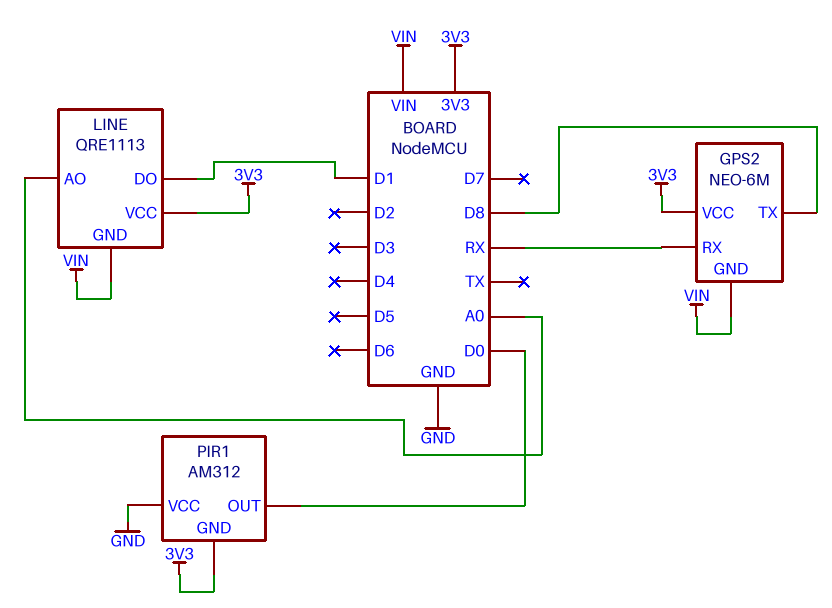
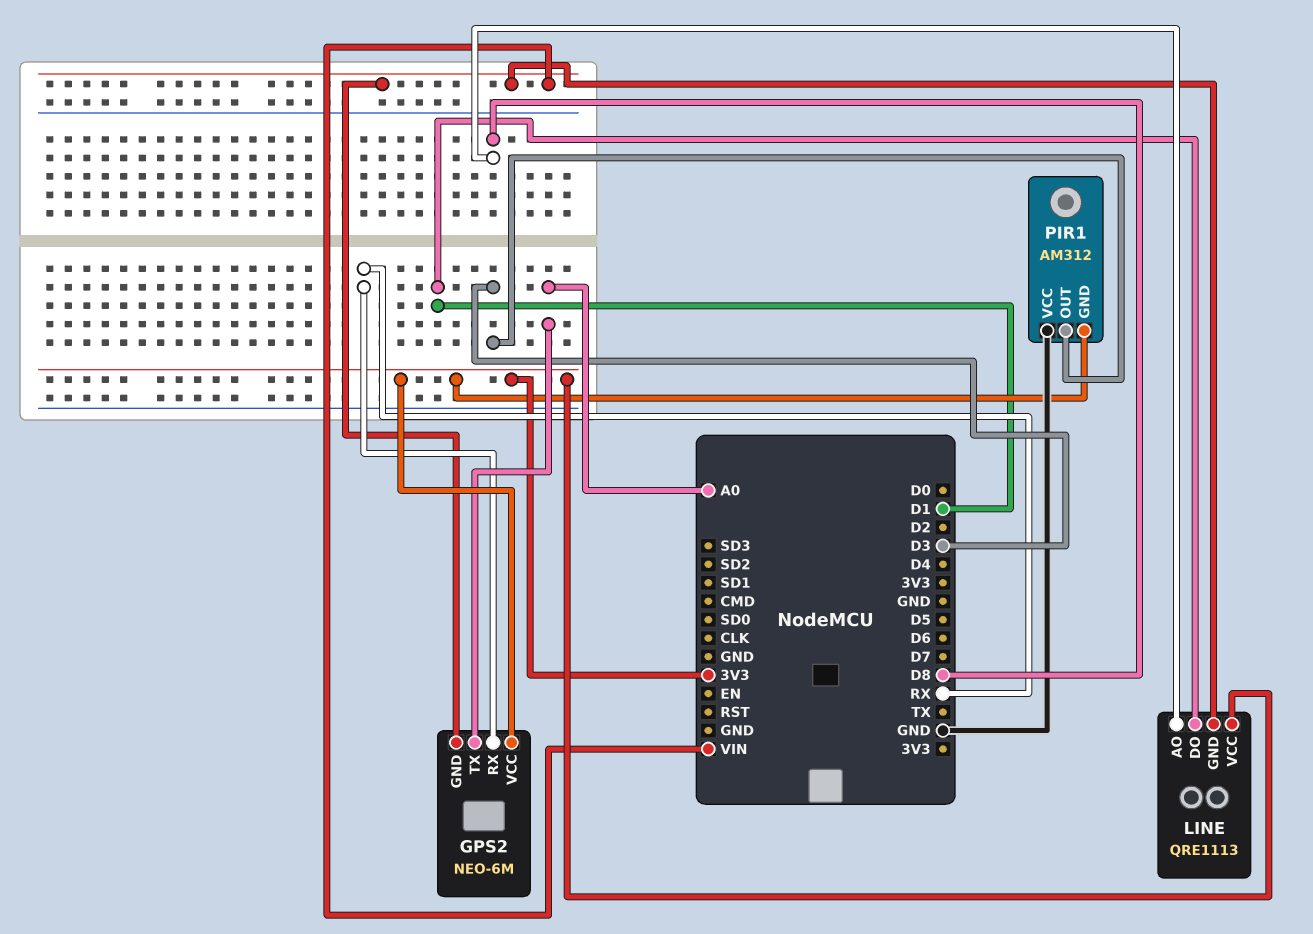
GPS2 pin TX: D8 -> A0
LINE pin AO: A0 -> D8
PIR1 pin OUT: D0 -> D3

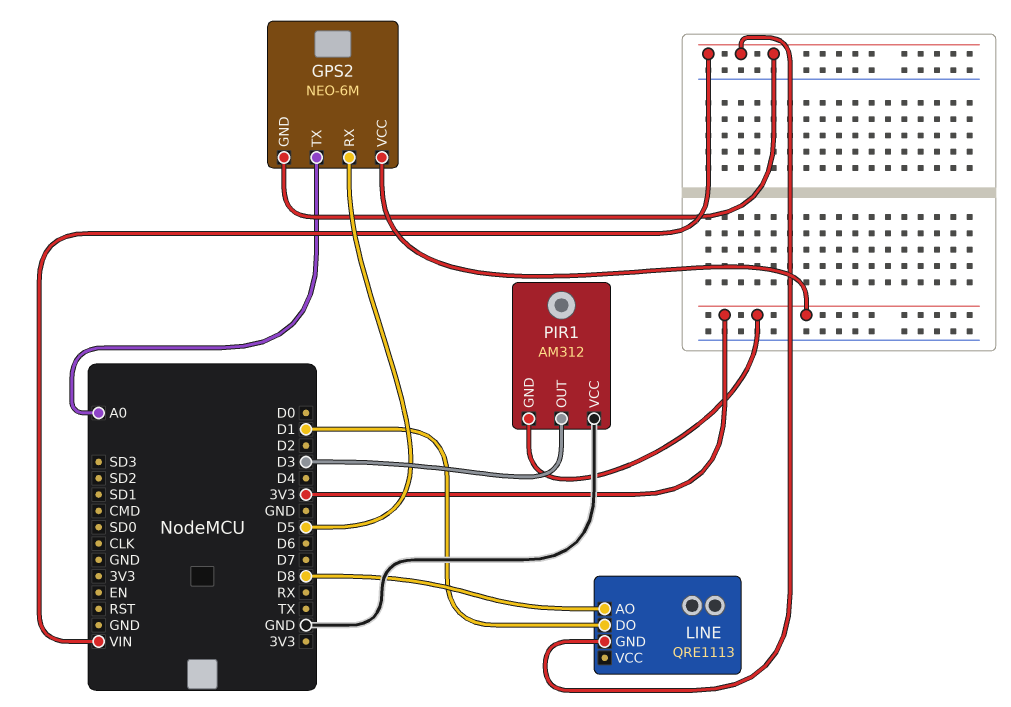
GPS2 pin RX: RX -> D5
LINE pin VCC: 3V3 -> none

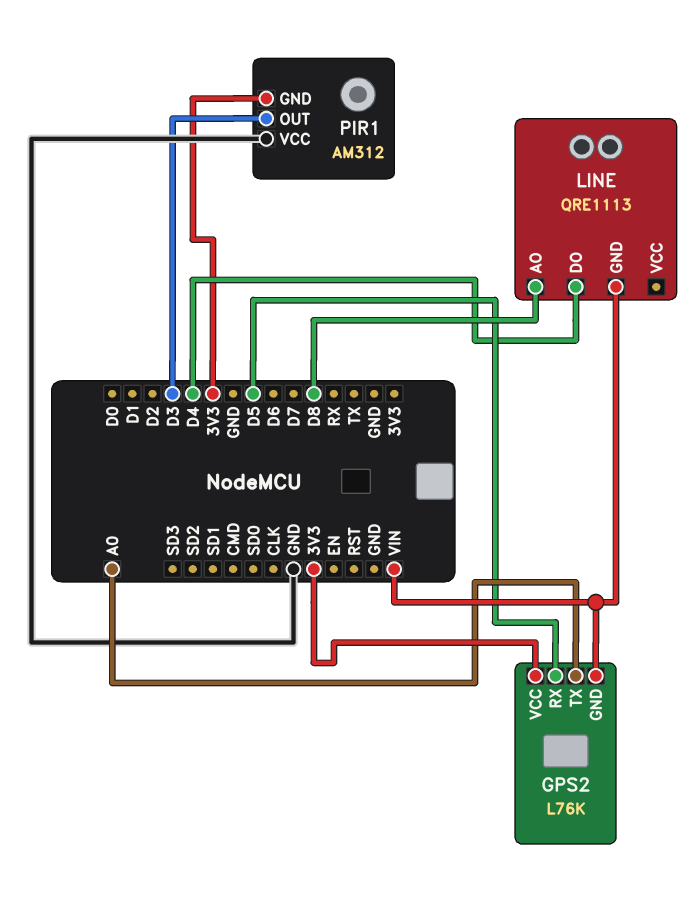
GPS2: NEO-6M -> L76K
LINE pin DO: D1 -> D4

